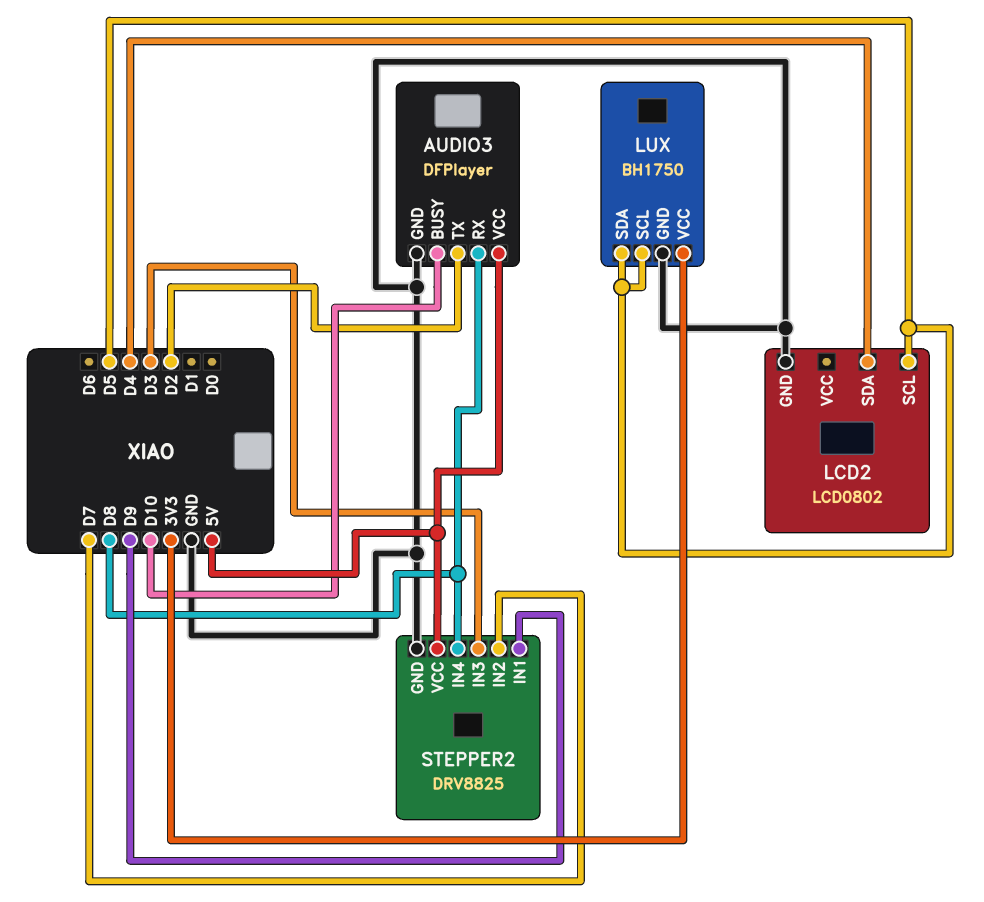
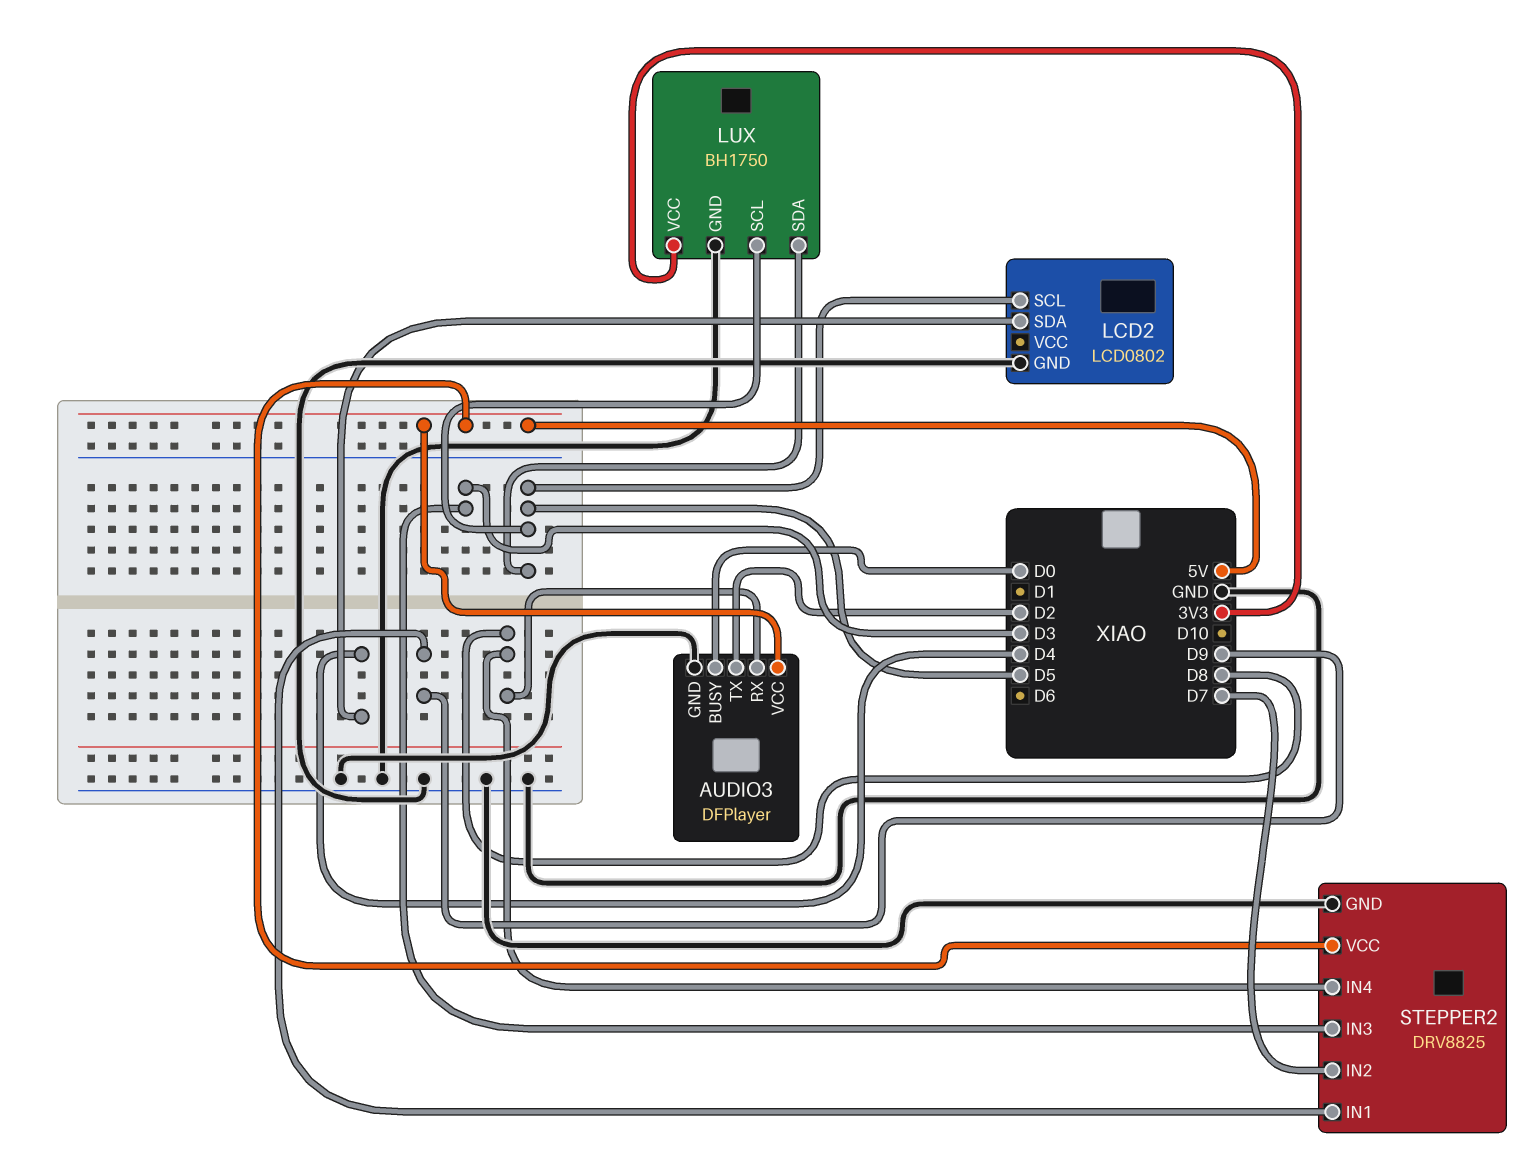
AUDIO3 pin BUSY: D10 -> D0

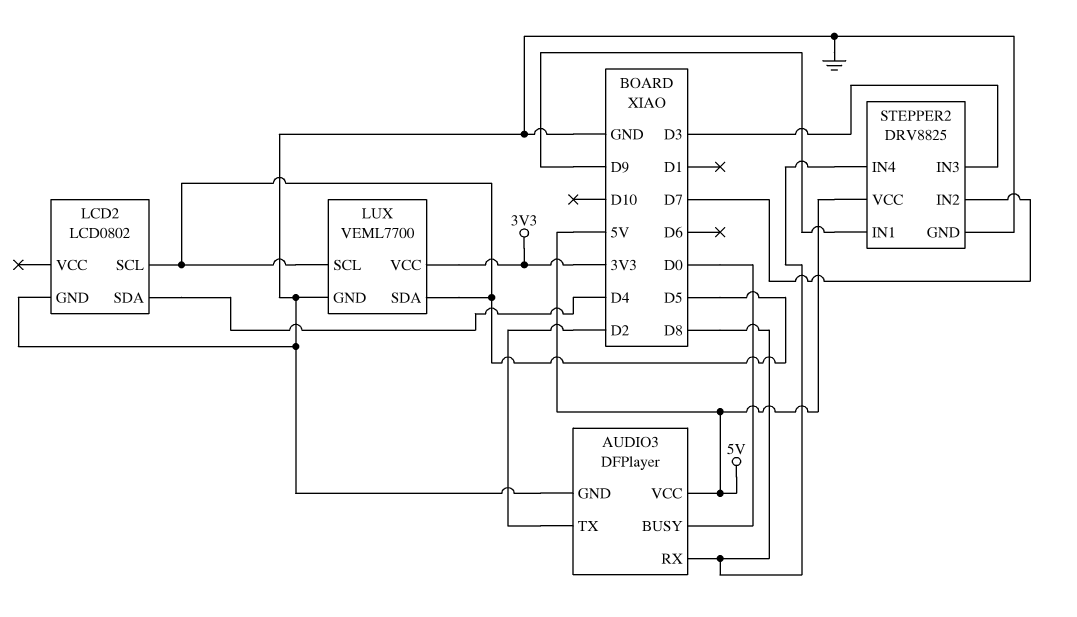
LUX: BH1750 -> VEML7700

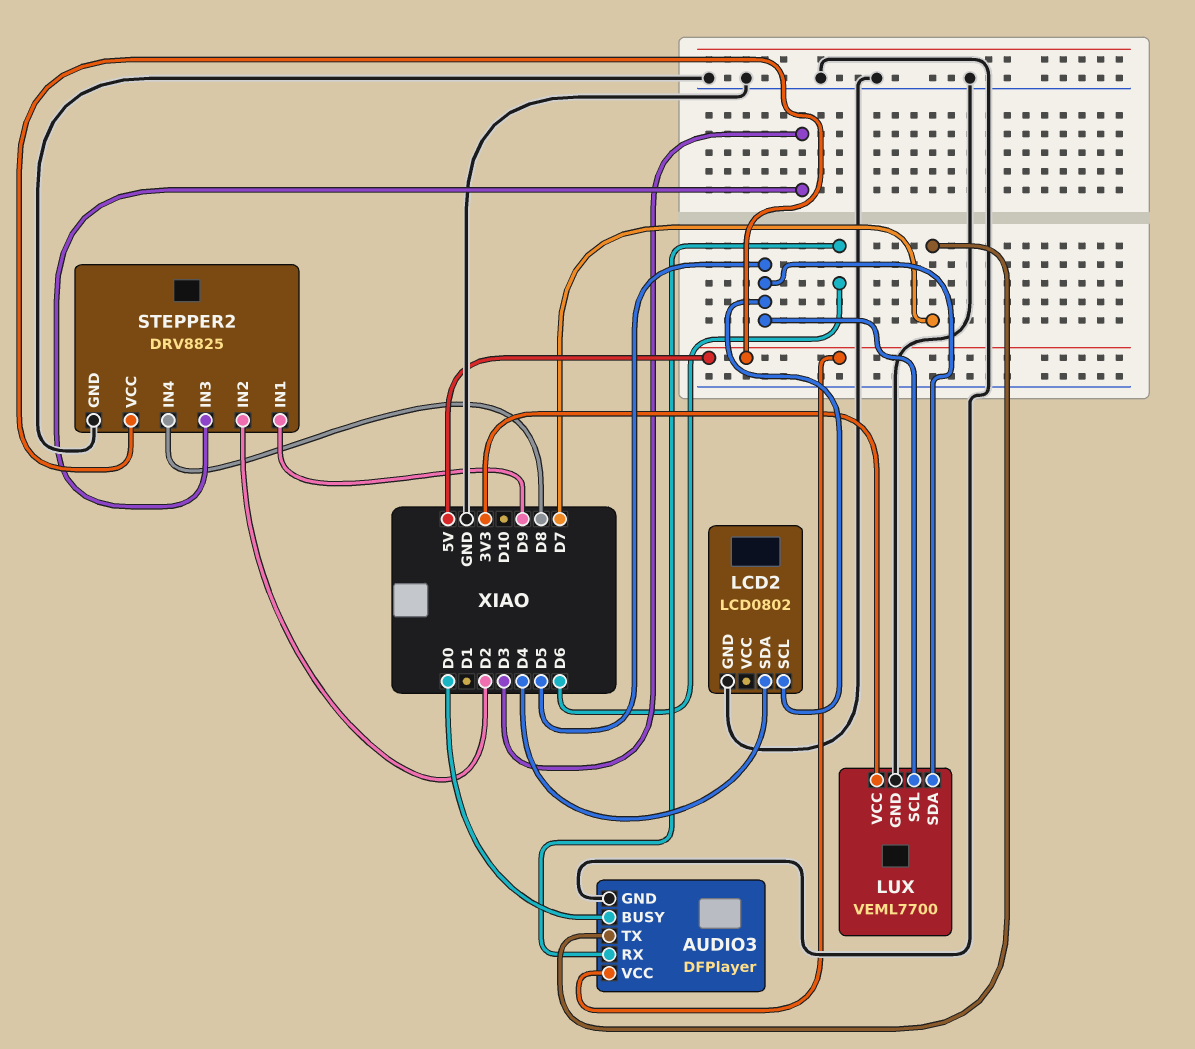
AUDIO3 pin RX: D8 -> D6
AUDIO3 pin TX: D2 -> D7
STEPPER2 pin IN2: D7 -> D2

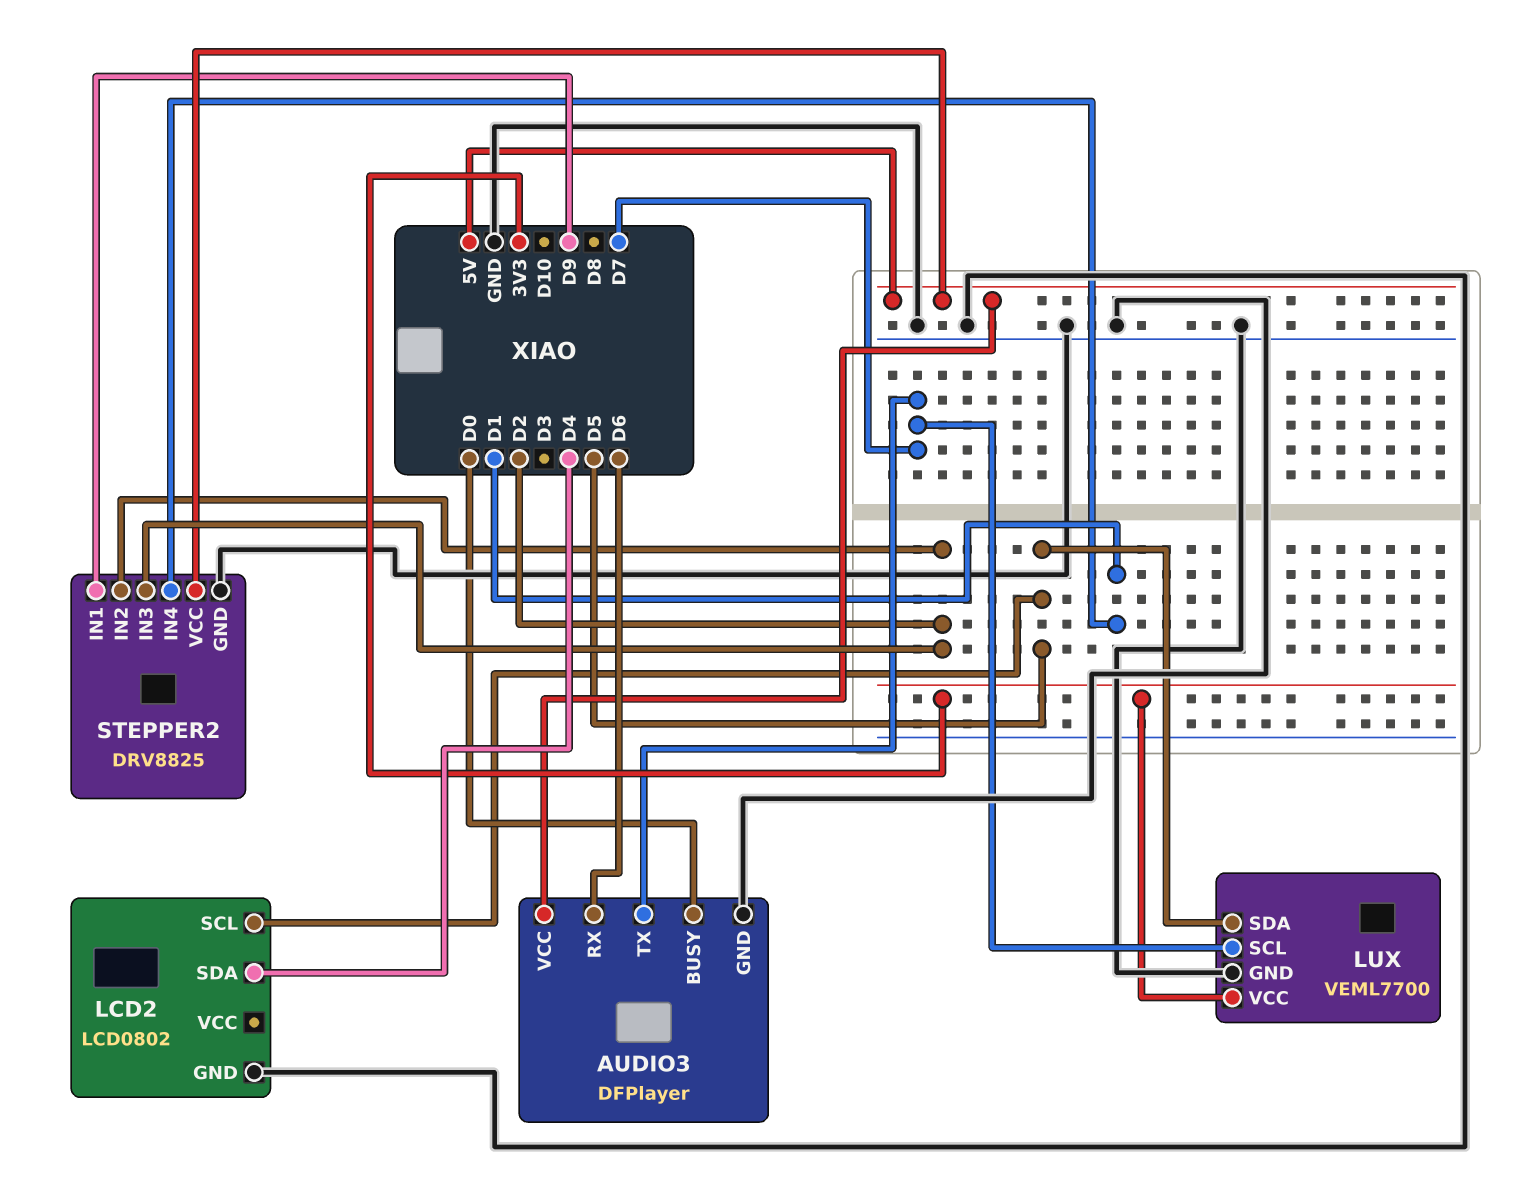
LUX pin SCL: D5 -> D7
STEPPER2 pin IN3: D3 -> D2
STEPPER2 pin IN4: D8 -> D1

